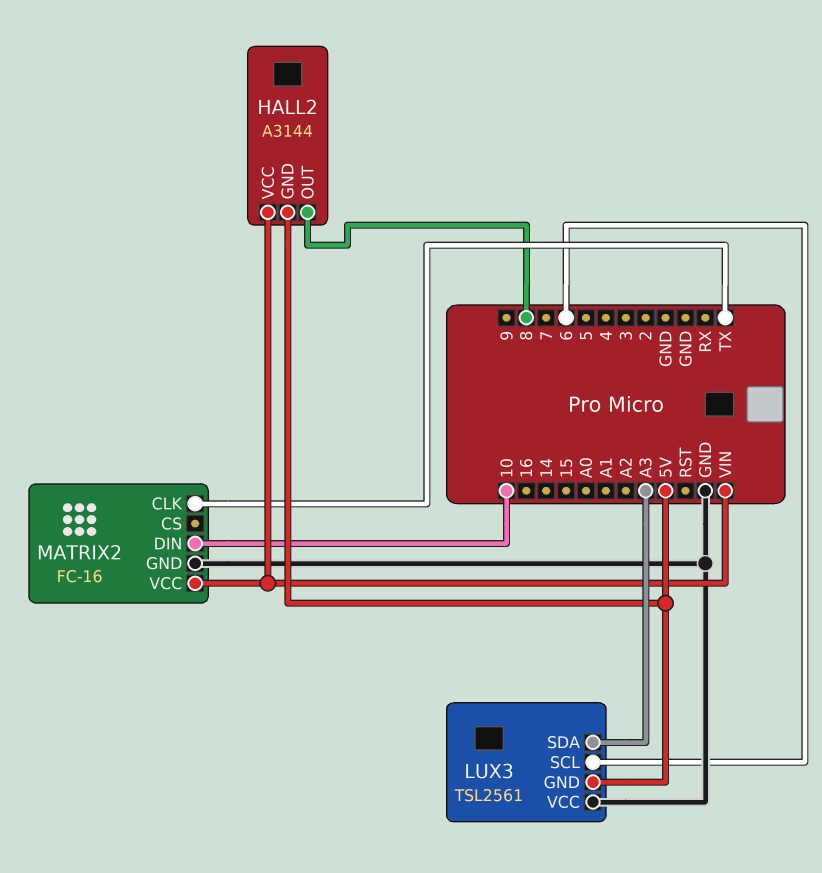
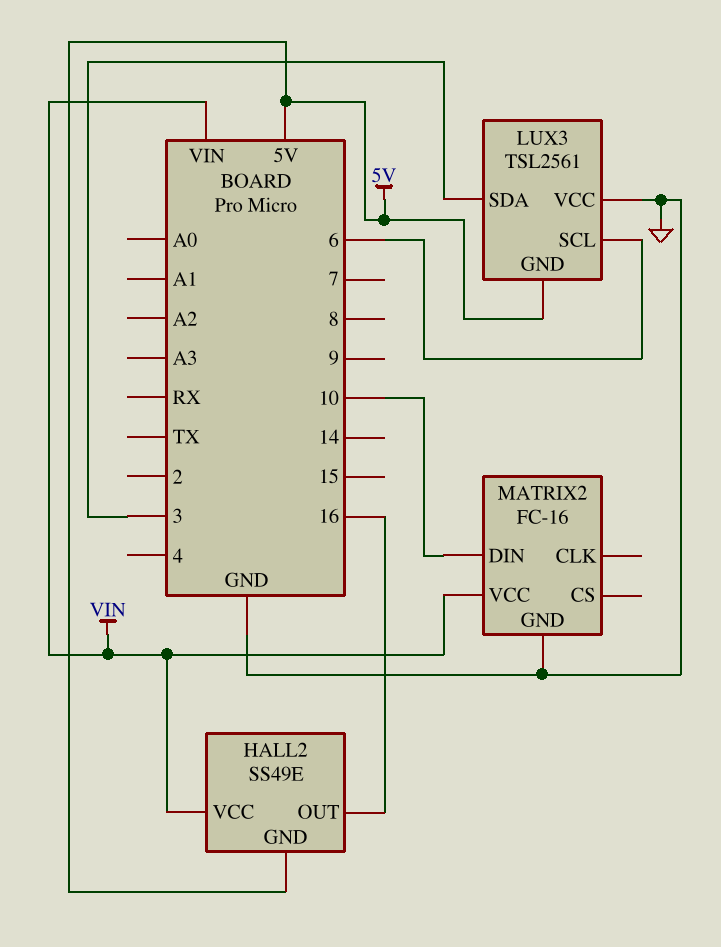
HALL2: A3144 -> SS49E
HALL2 pin OUT: 8 -> 16
LUX3 pin SDA: A3 -> 3
MATRIX2 pin CLK: TX -> none

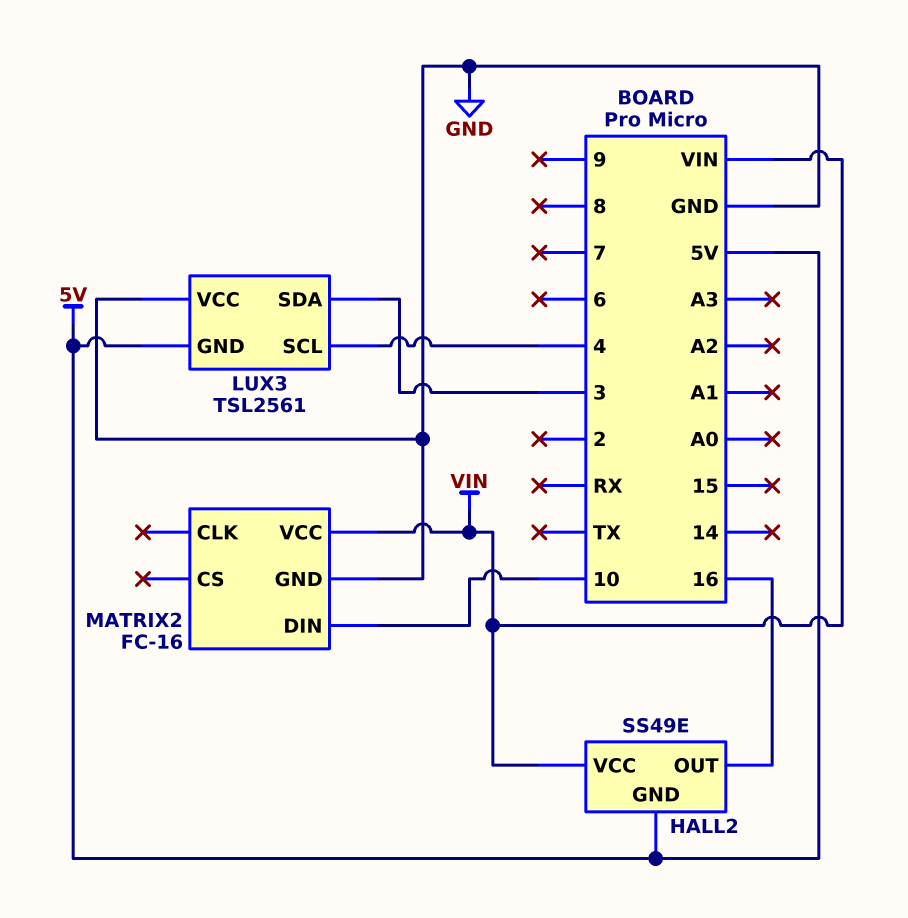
LUX3 pin SCL: 6 -> 4

